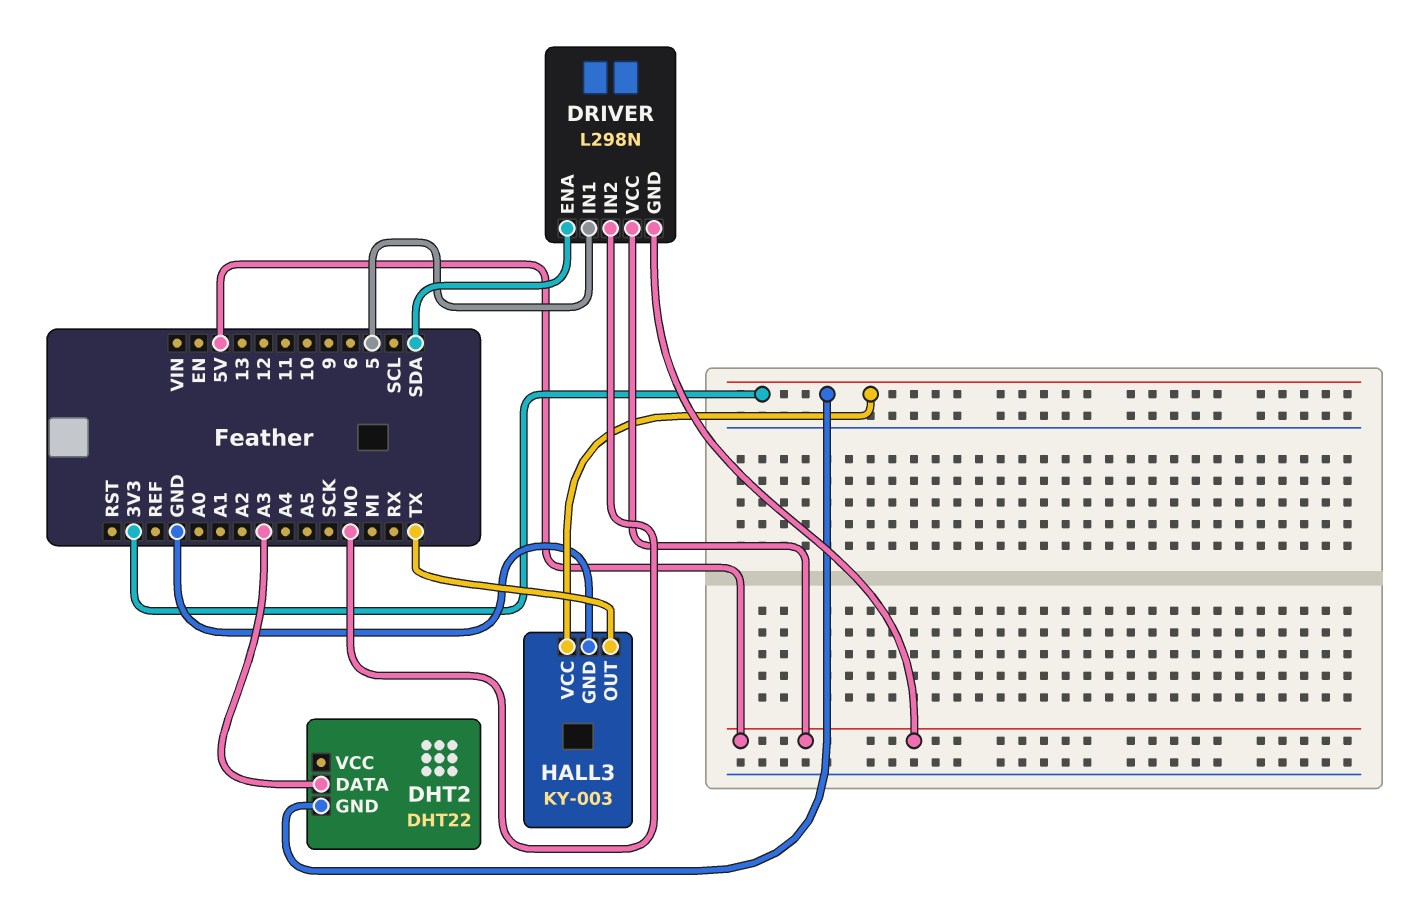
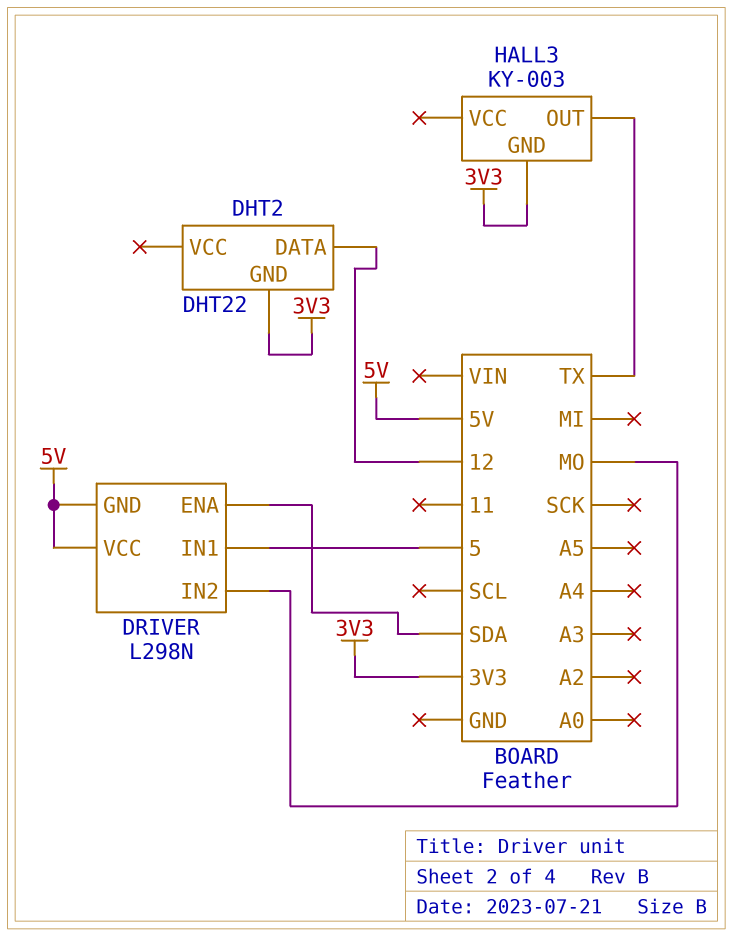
DHT2 pin DATA: A3 -> 12
HALL3 pin GND: GND -> 3V3
HALL3 pin VCC: 3V3 -> none

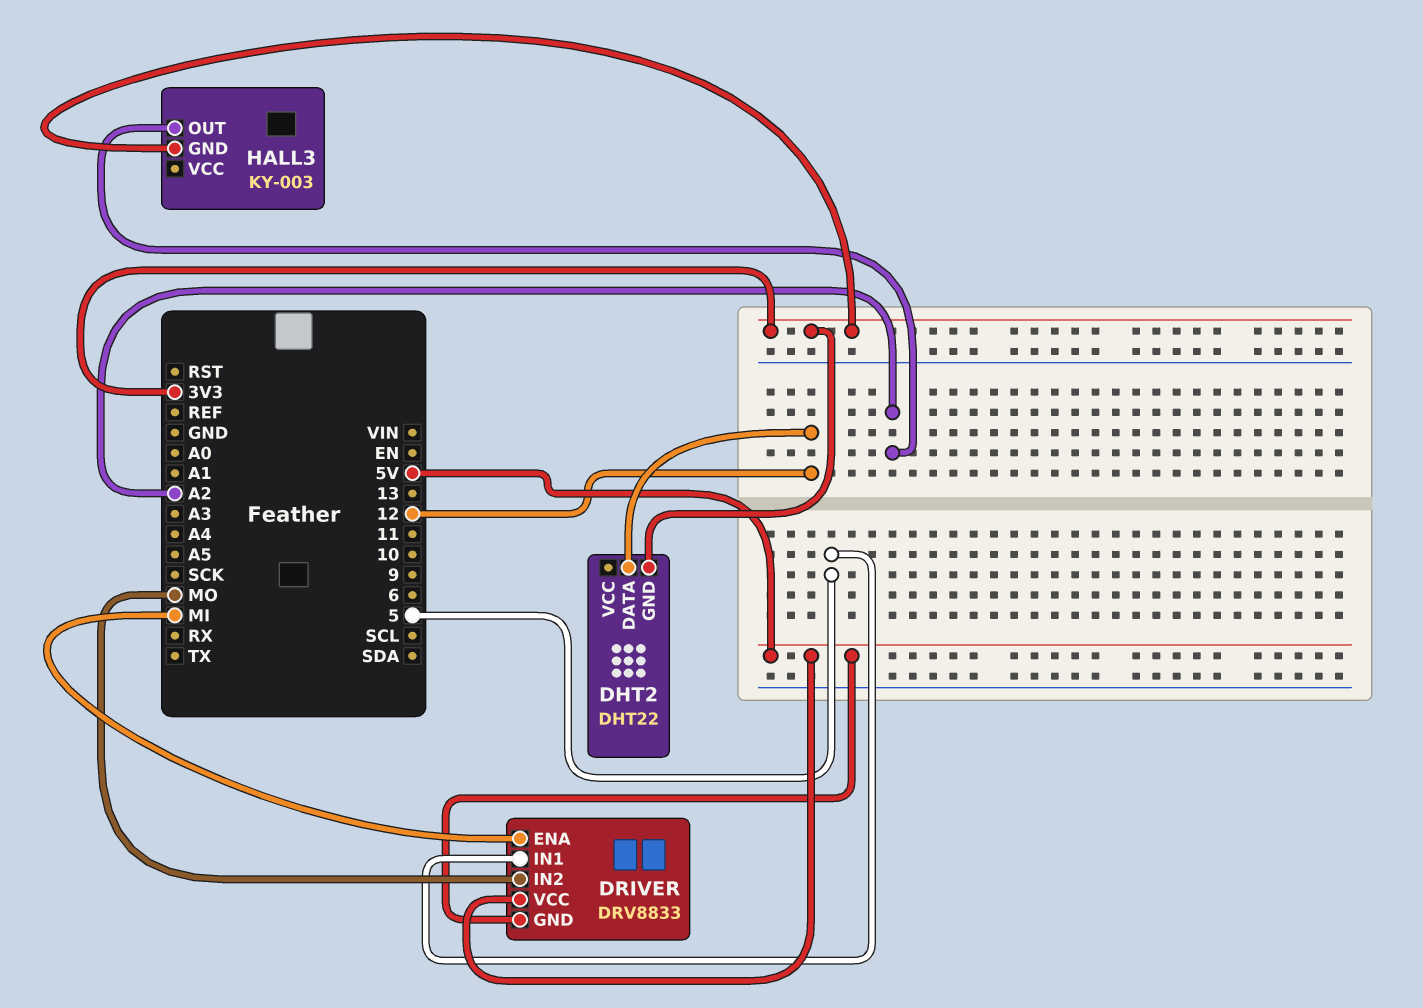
DRIVER: L298N -> DRV8833
DRIVER pin ENA: SDA -> MI
HALL3 pin OUT: TX -> A2

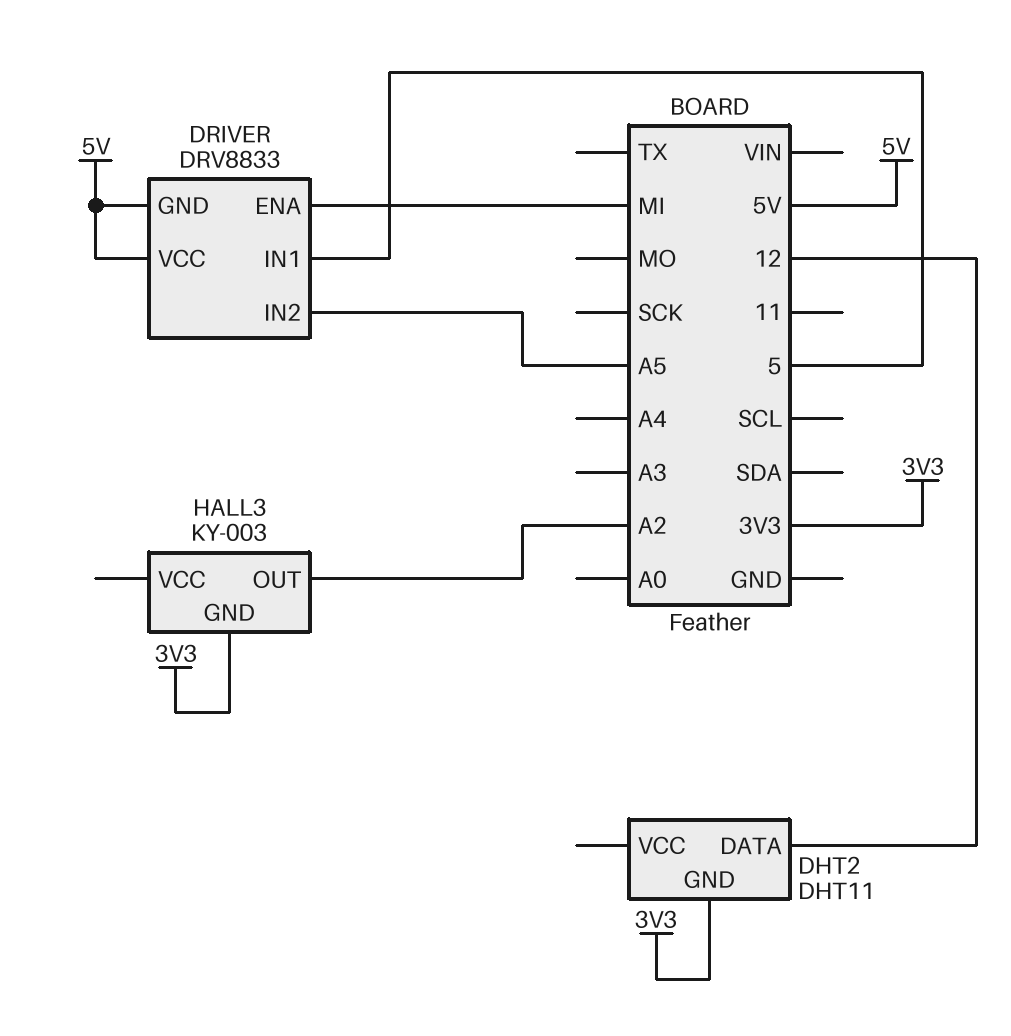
DHT2: DHT22 -> DHT11
DRIVER pin IN2: MO -> A5

